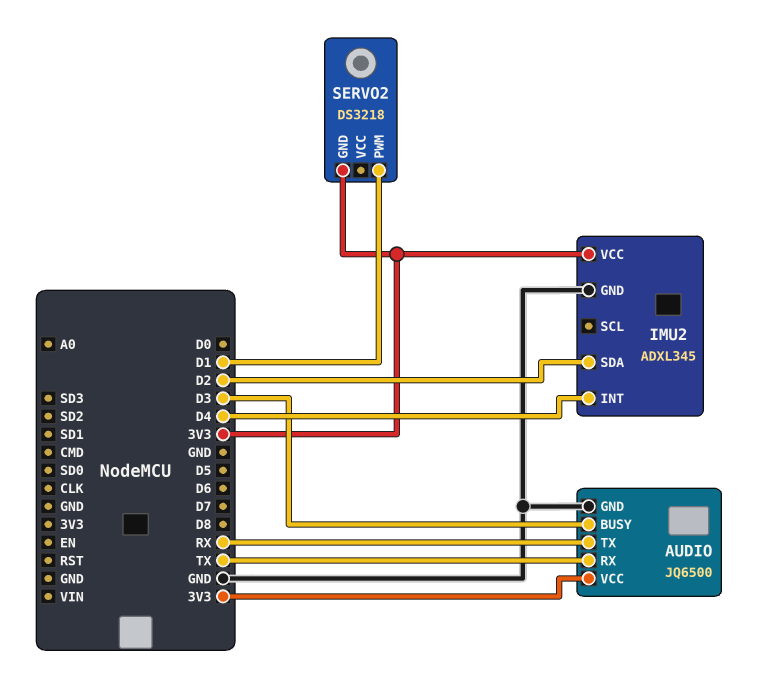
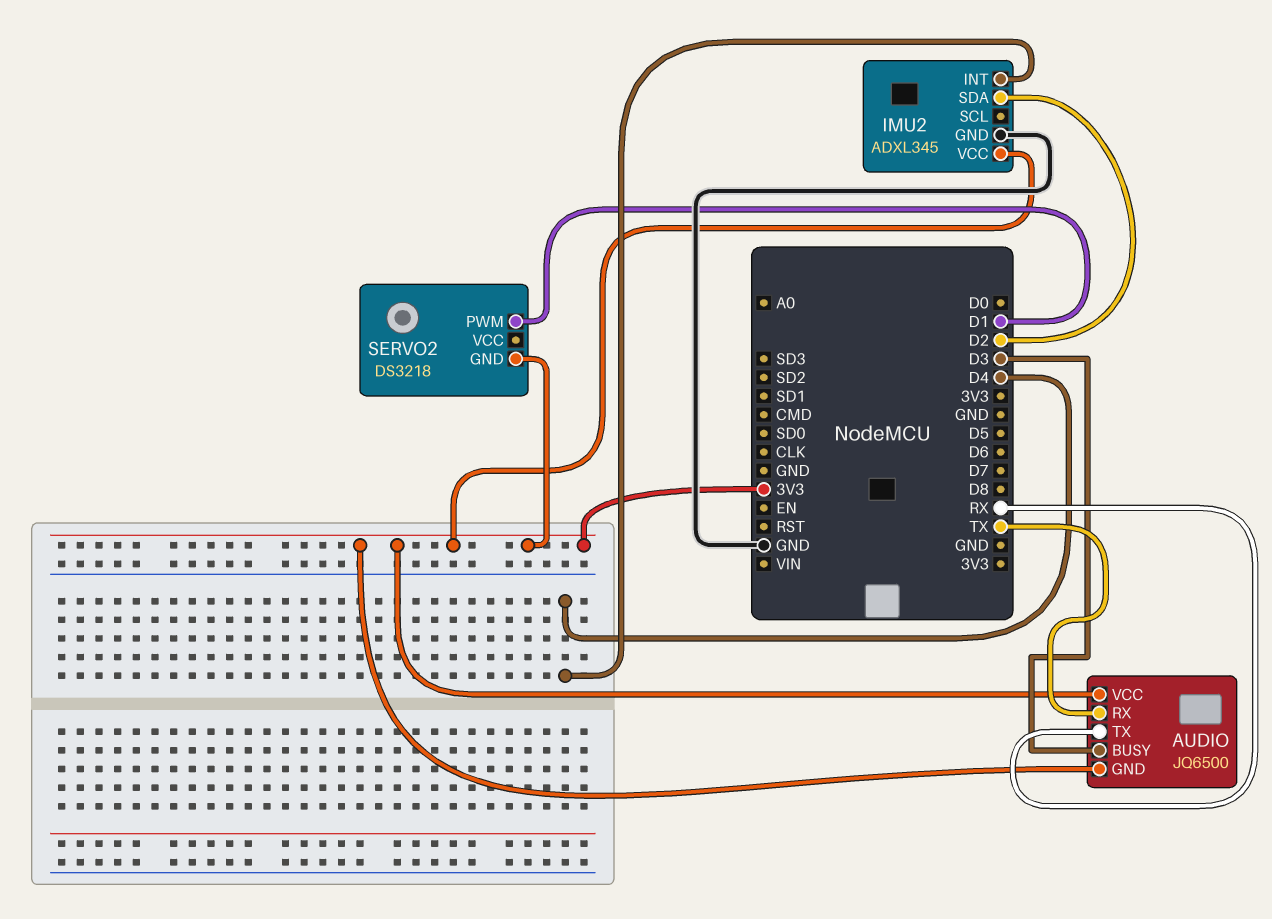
AUDIO pin GND: GND -> 3V3

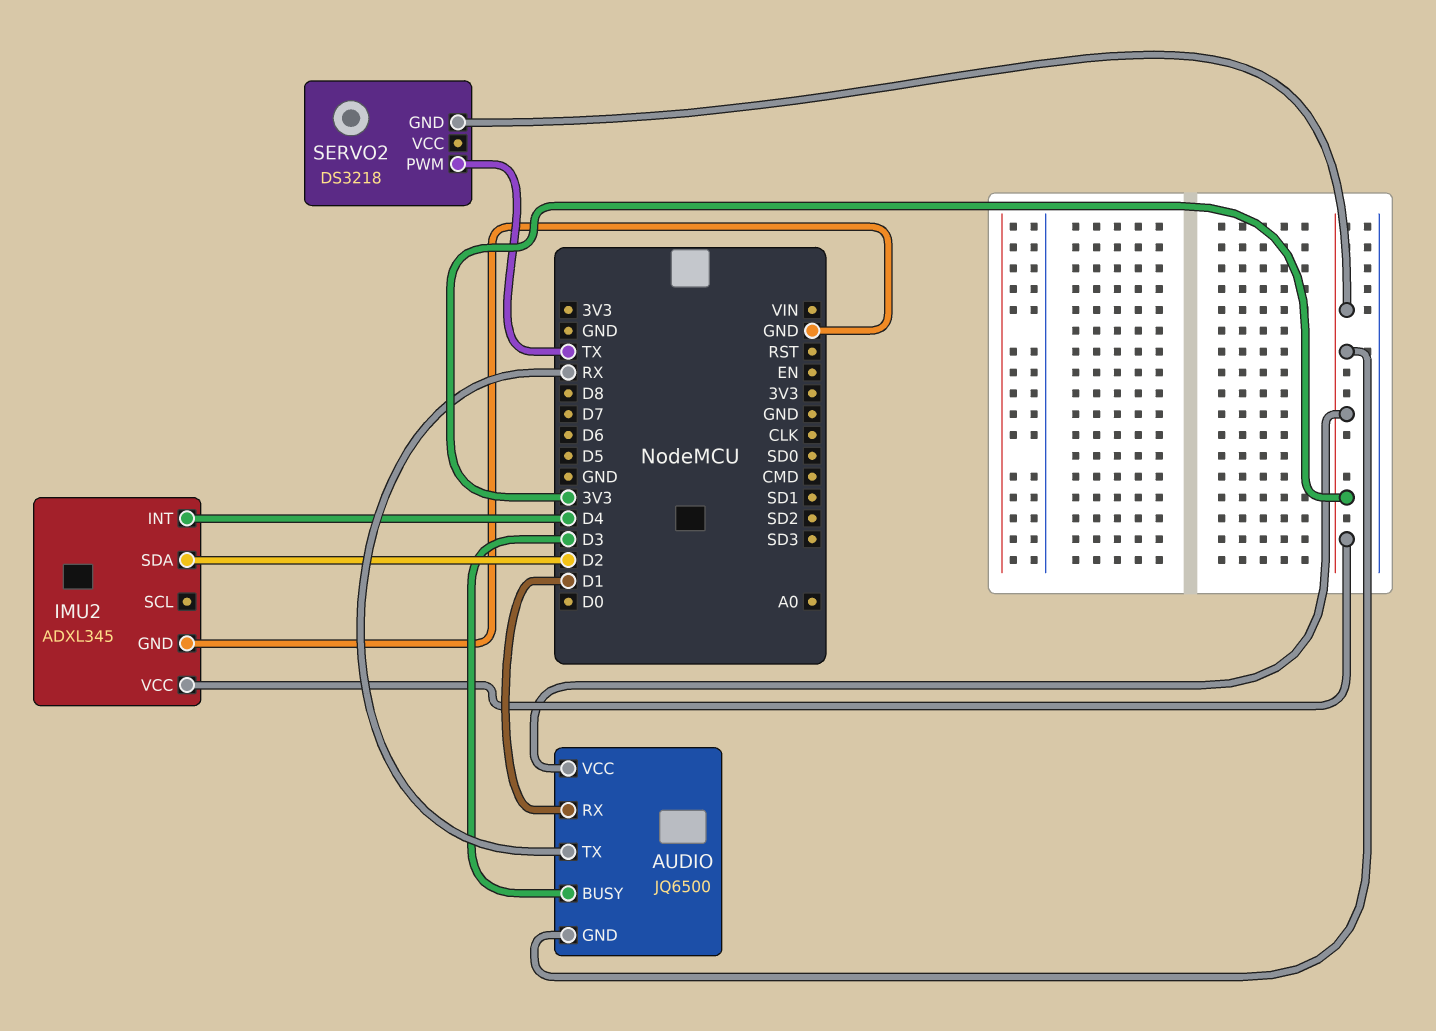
AUDIO pin RX: TX -> D1
SERVO2 pin PWM: D1 -> TX

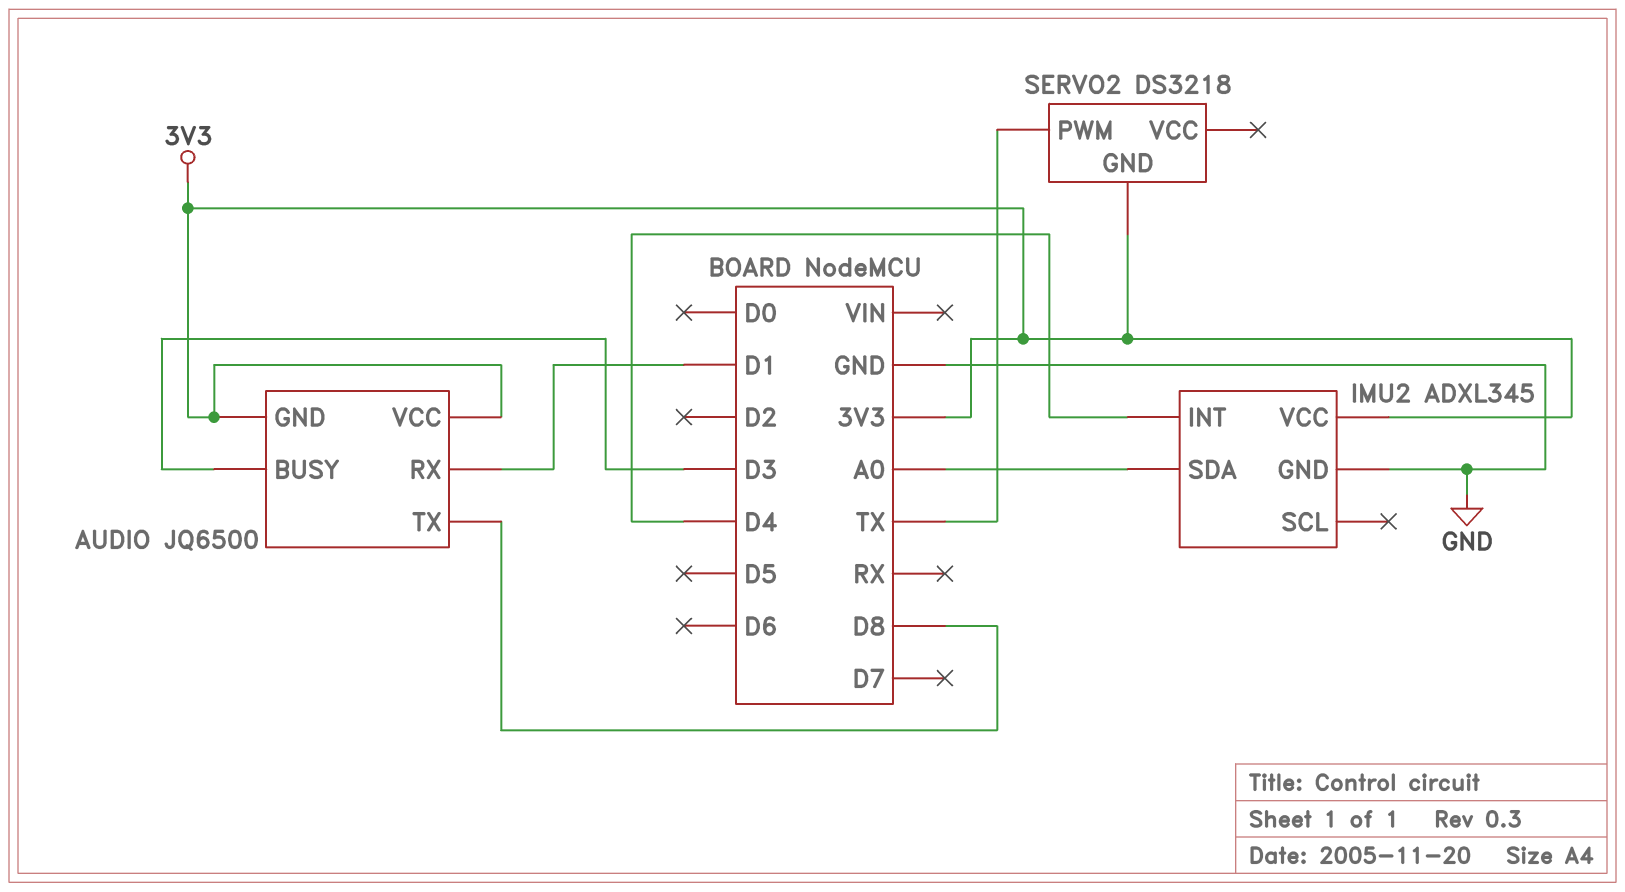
AUDIO pin TX: RX -> D8
IMU2 pin SDA: D2 -> A0

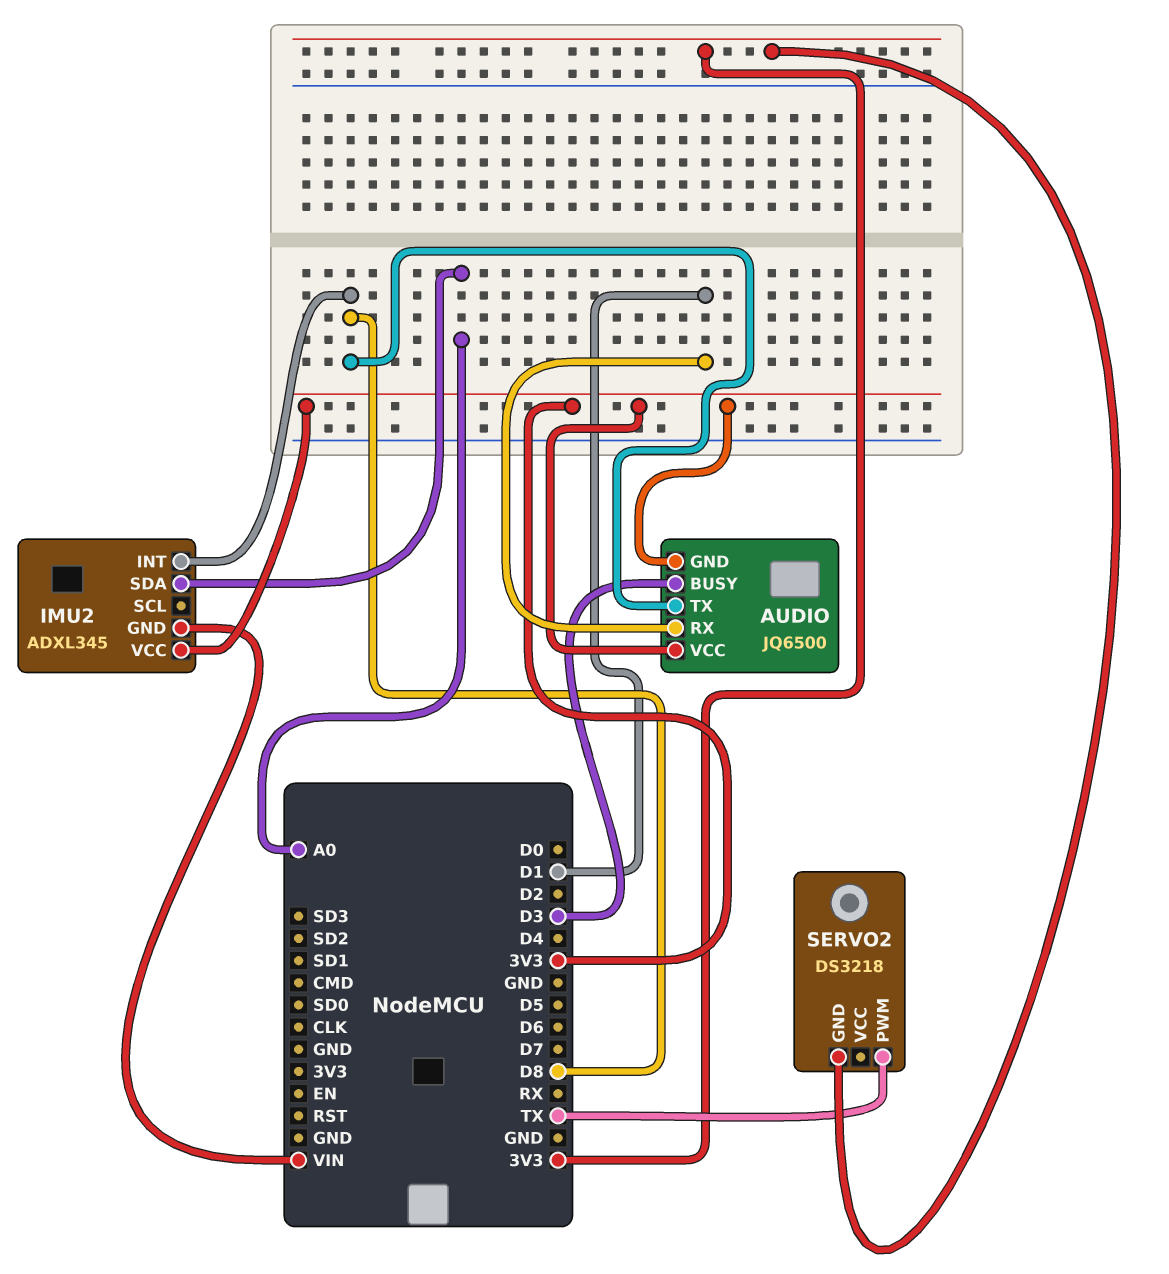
IMU2 pin GND: GND -> VIN
IMU2 pin INT: D4 -> D8

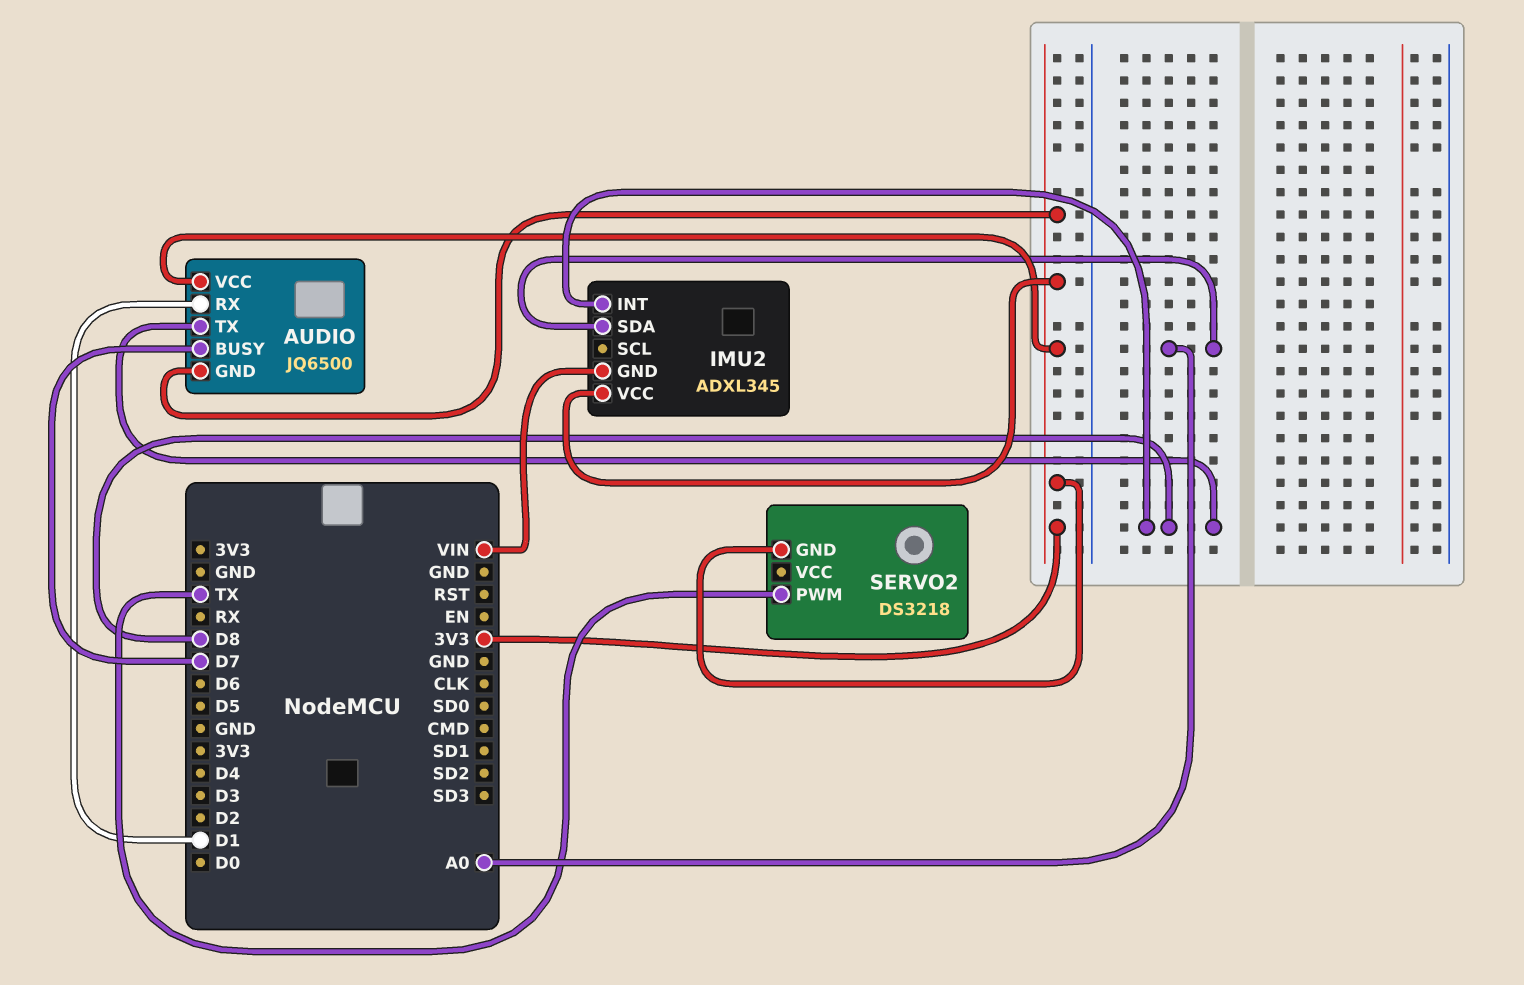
AUDIO pin BUSY: D3 -> D7

